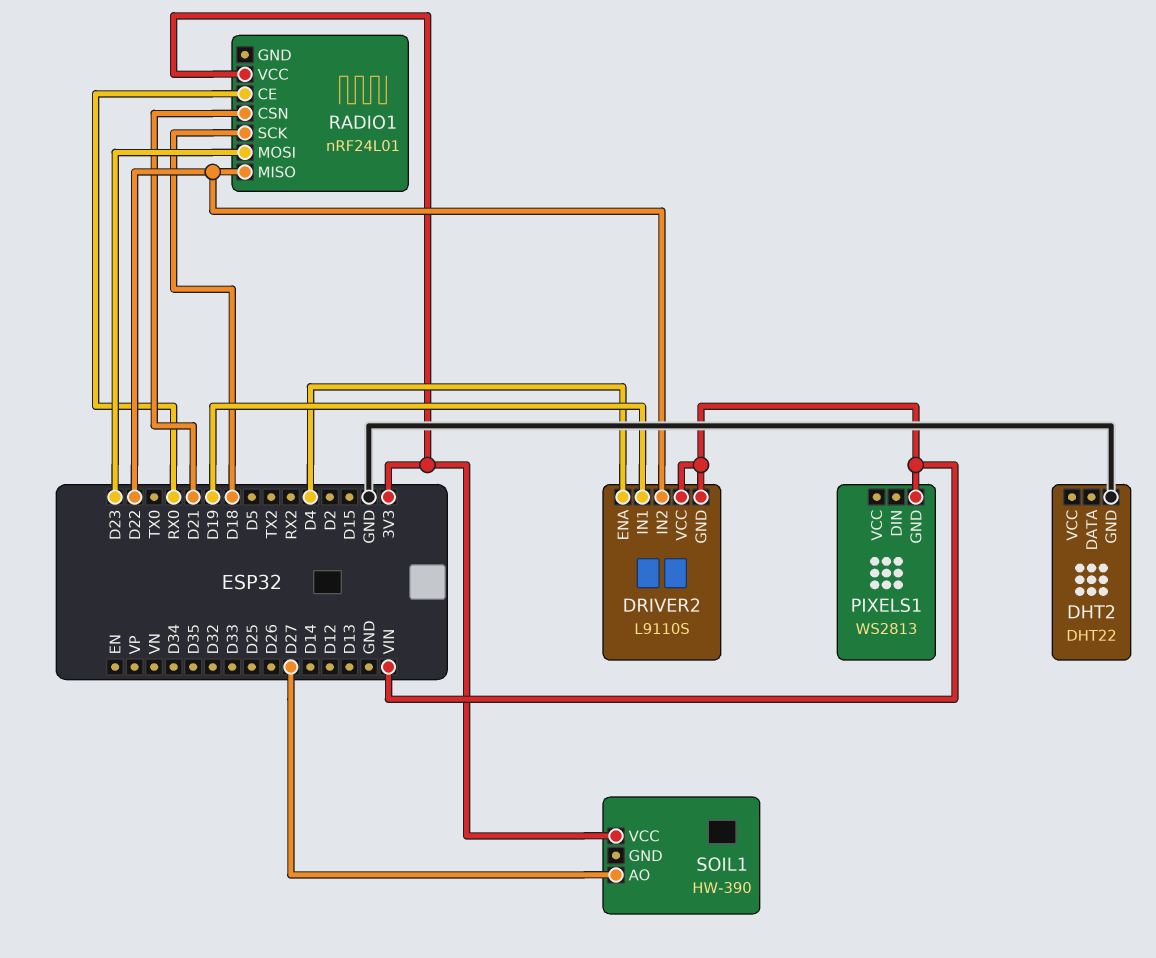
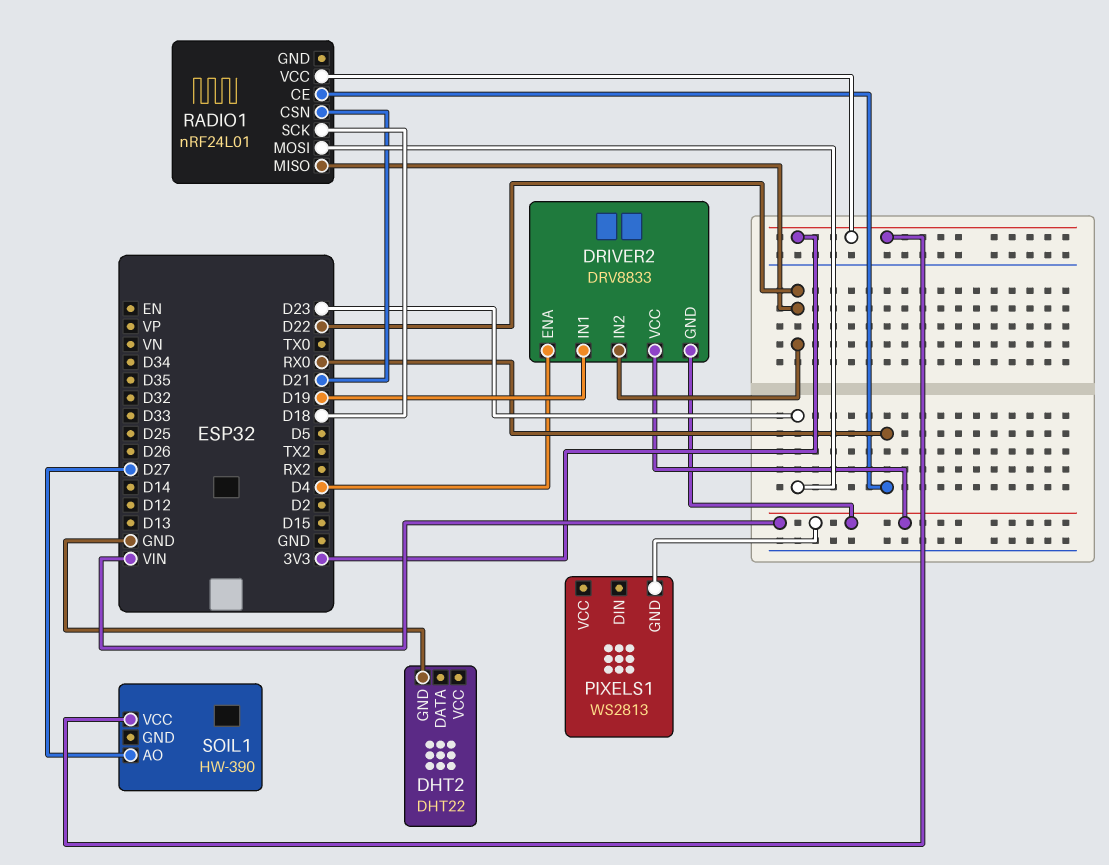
DRIVER2: L9110S -> DRV8833

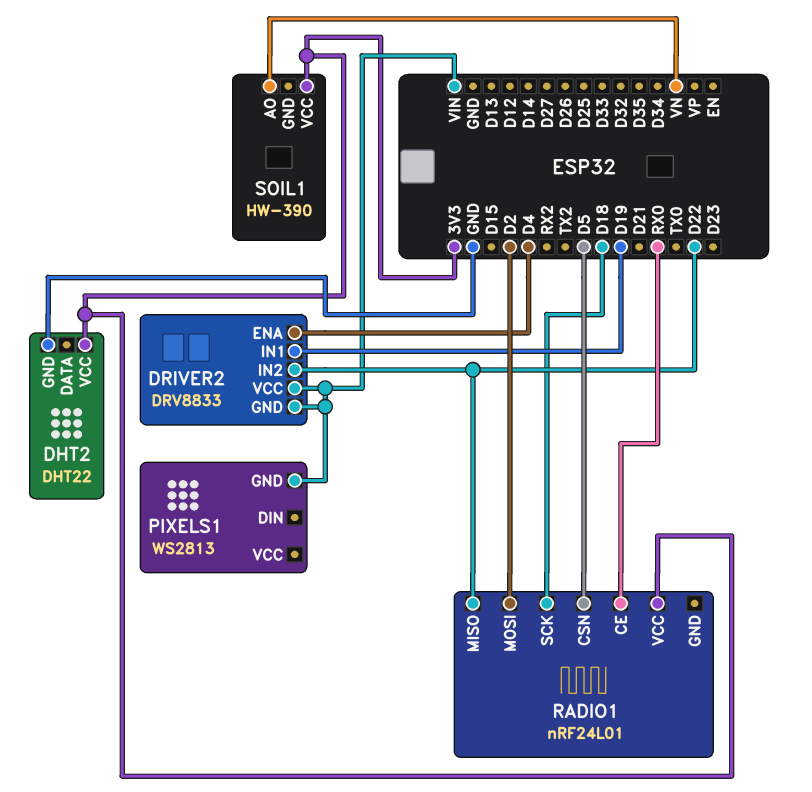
DHT2 pin VCC: none -> 3V3
RADIO1 pin CSN: D21 -> D5
RADIO1 pin MOSI: D23 -> D2
SOIL1 pin AO: D27 -> VN

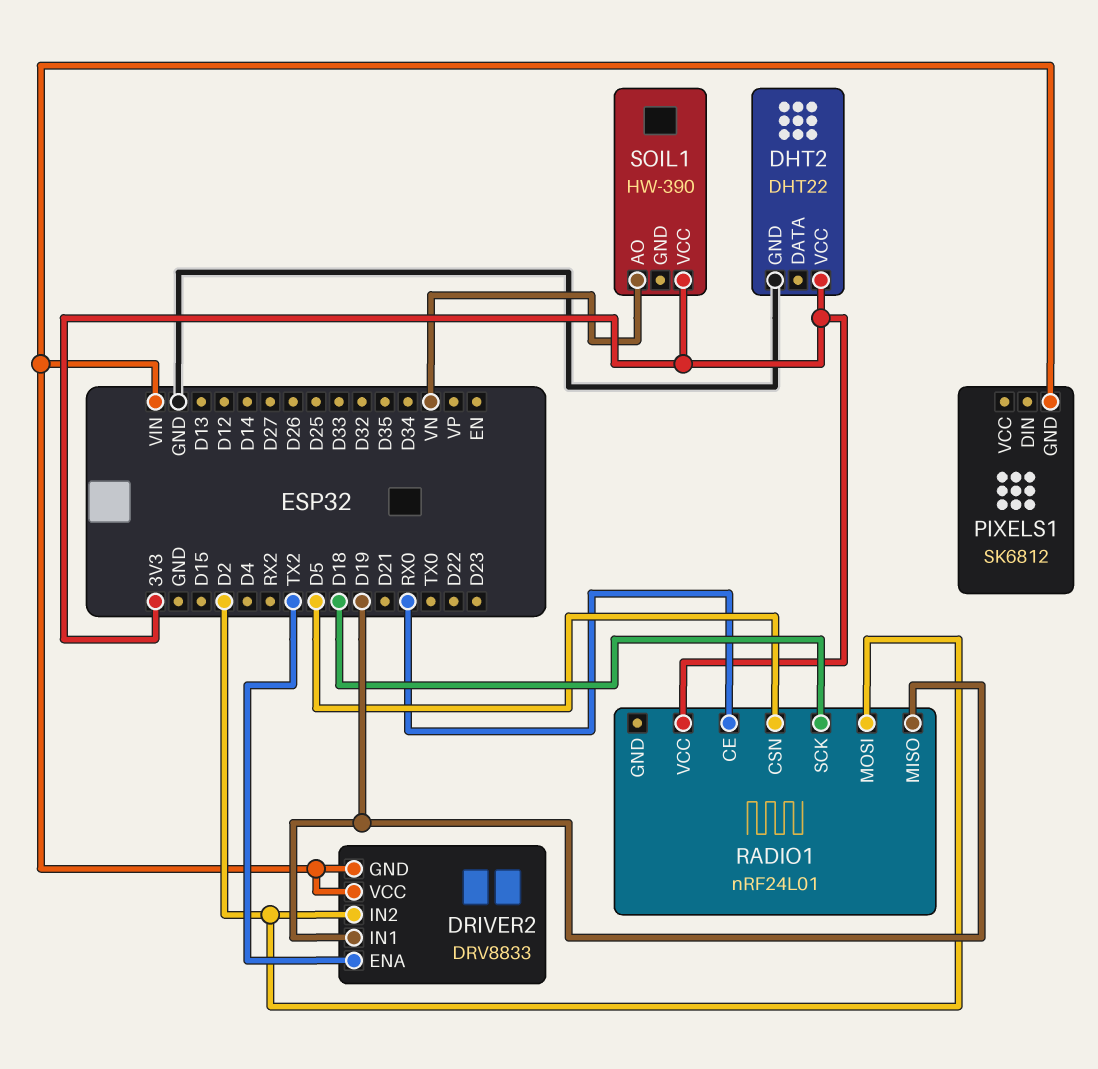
DRIVER2 pin ENA: D4 -> TX2
DRIVER2 pin IN2: D22 -> D2
PIXELS1: WS2813 -> SK6812
RADIO1 pin MISO: D22 -> D19

